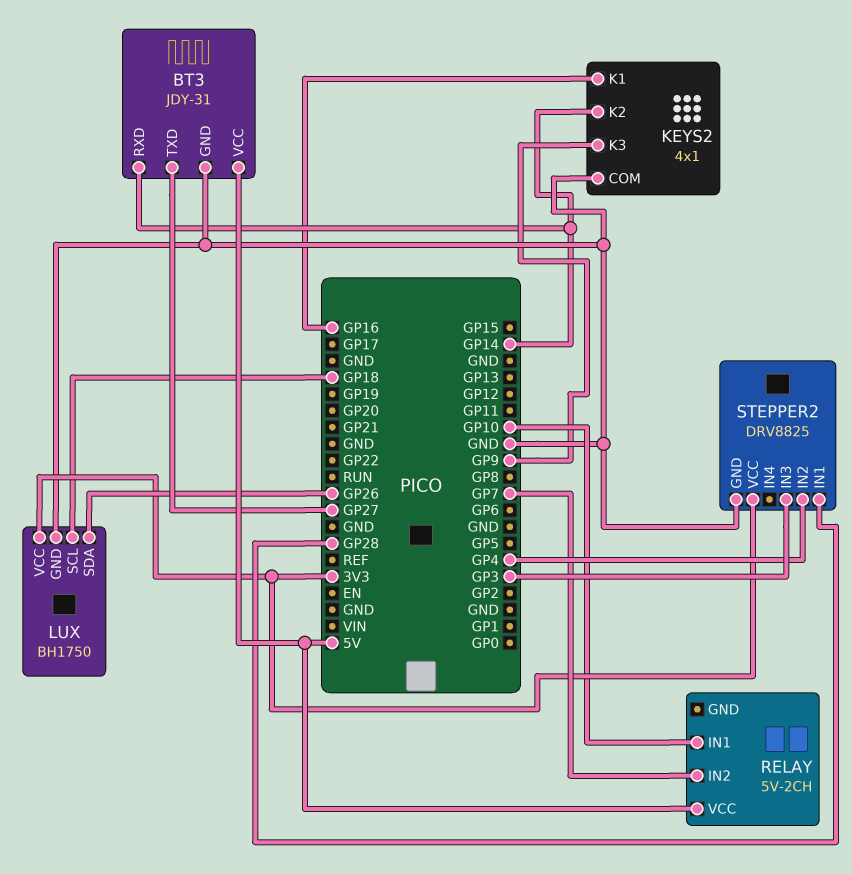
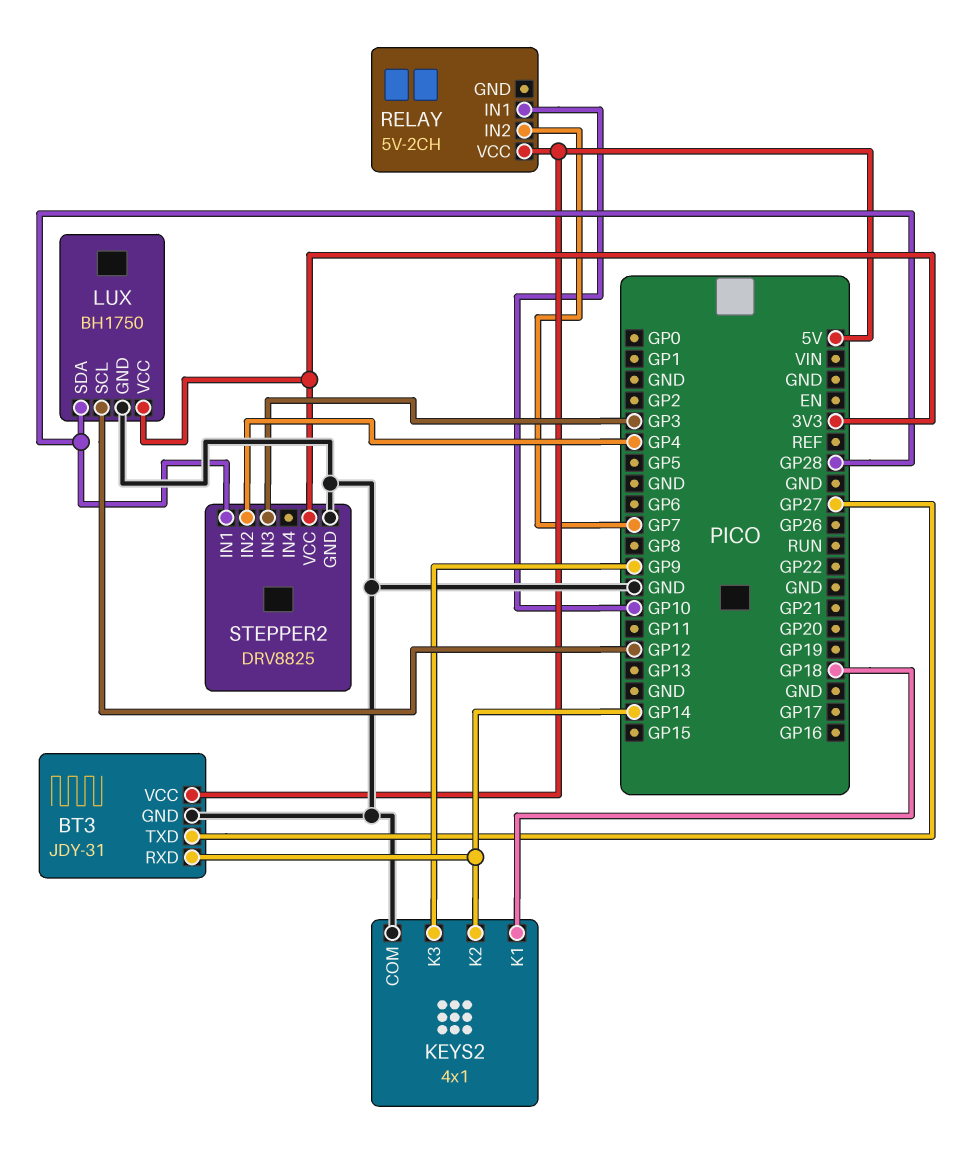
KEYS2 pin K1: GP16 -> GP18
LUX pin SCL: GP18 -> GP12
LUX pin SDA: GP26 -> GP28

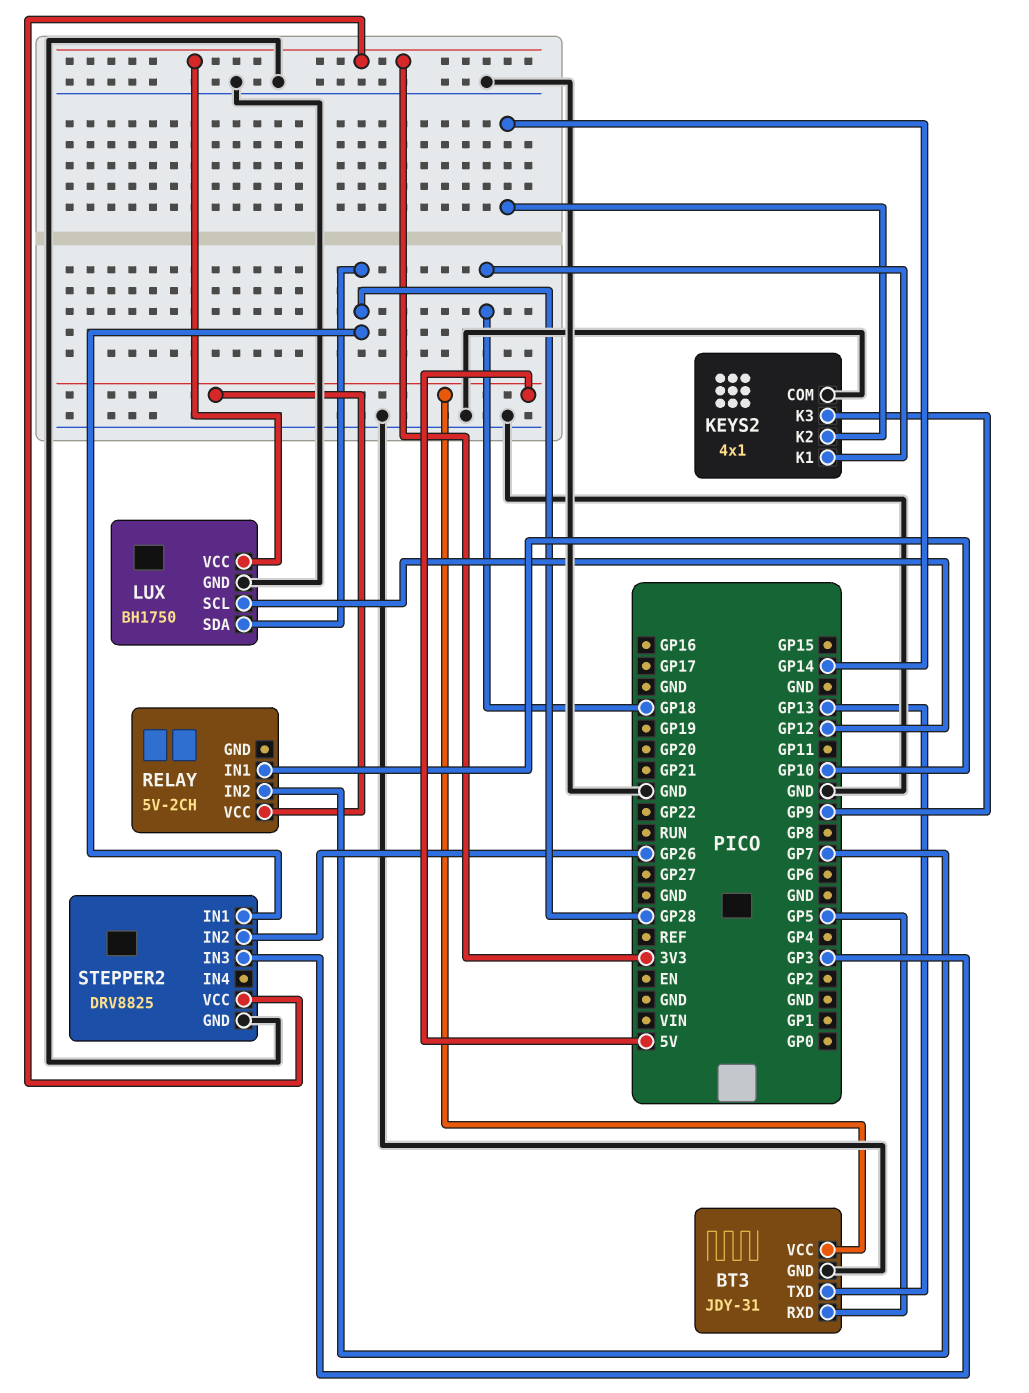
BT3 pin RXD: GP14 -> GP5
BT3 pin TXD: GP27 -> GP13
STEPPER2 pin IN2: GP4 -> GP26

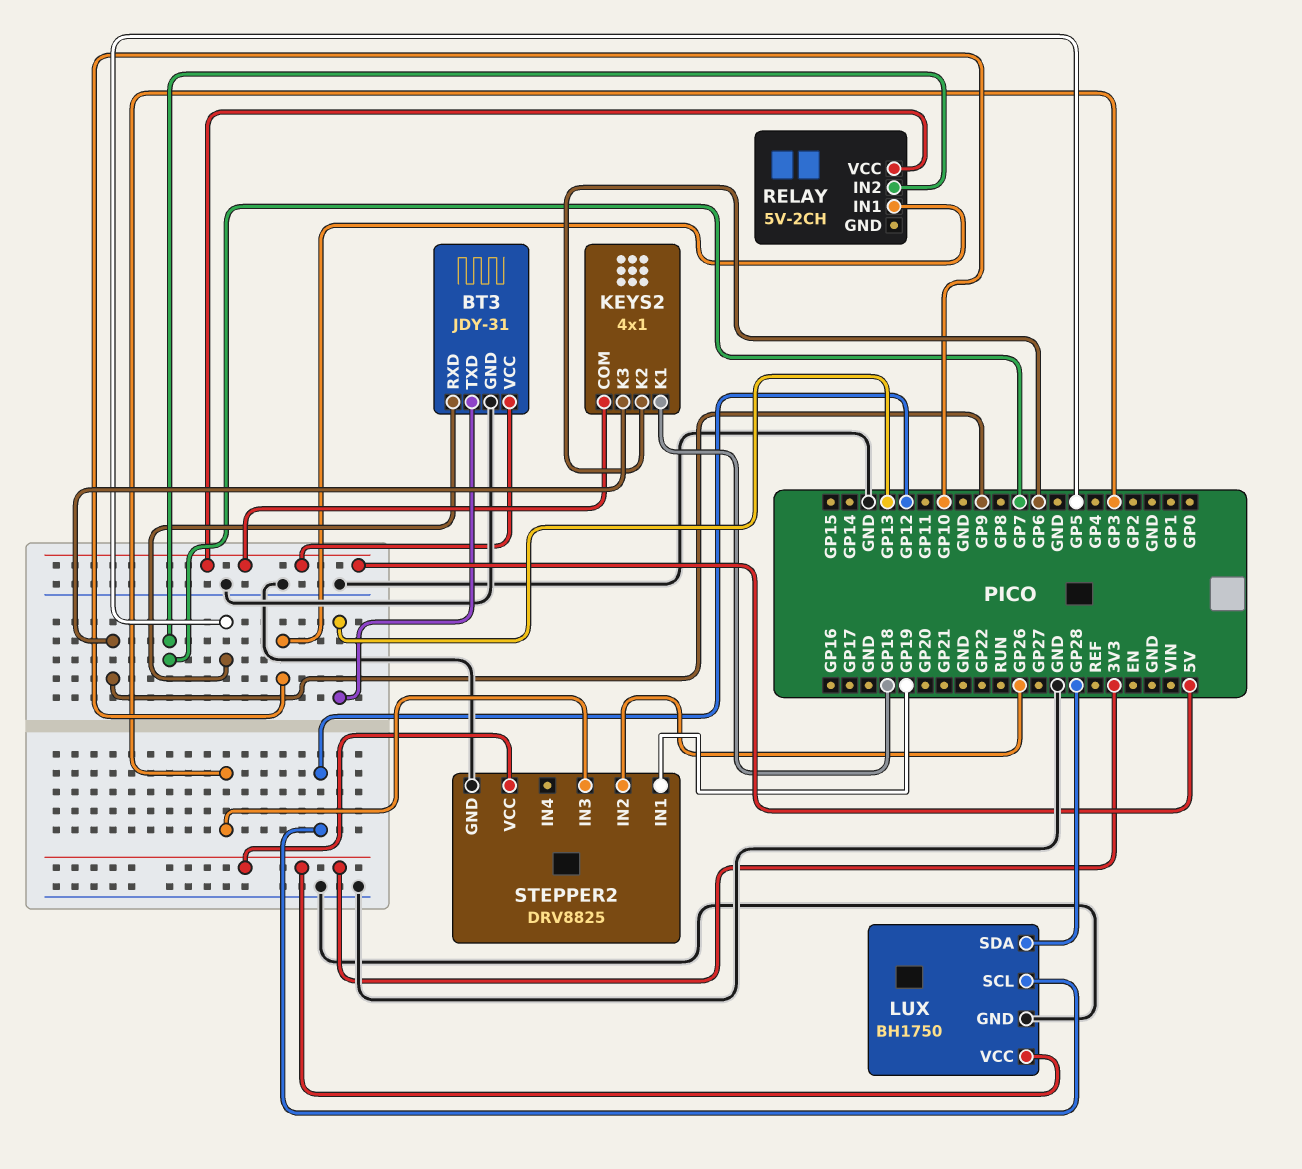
KEYS2 pin COM: GND -> 5V
KEYS2 pin K2: GP14 -> GP6
STEPPER2 pin IN1: GP28 -> GP19

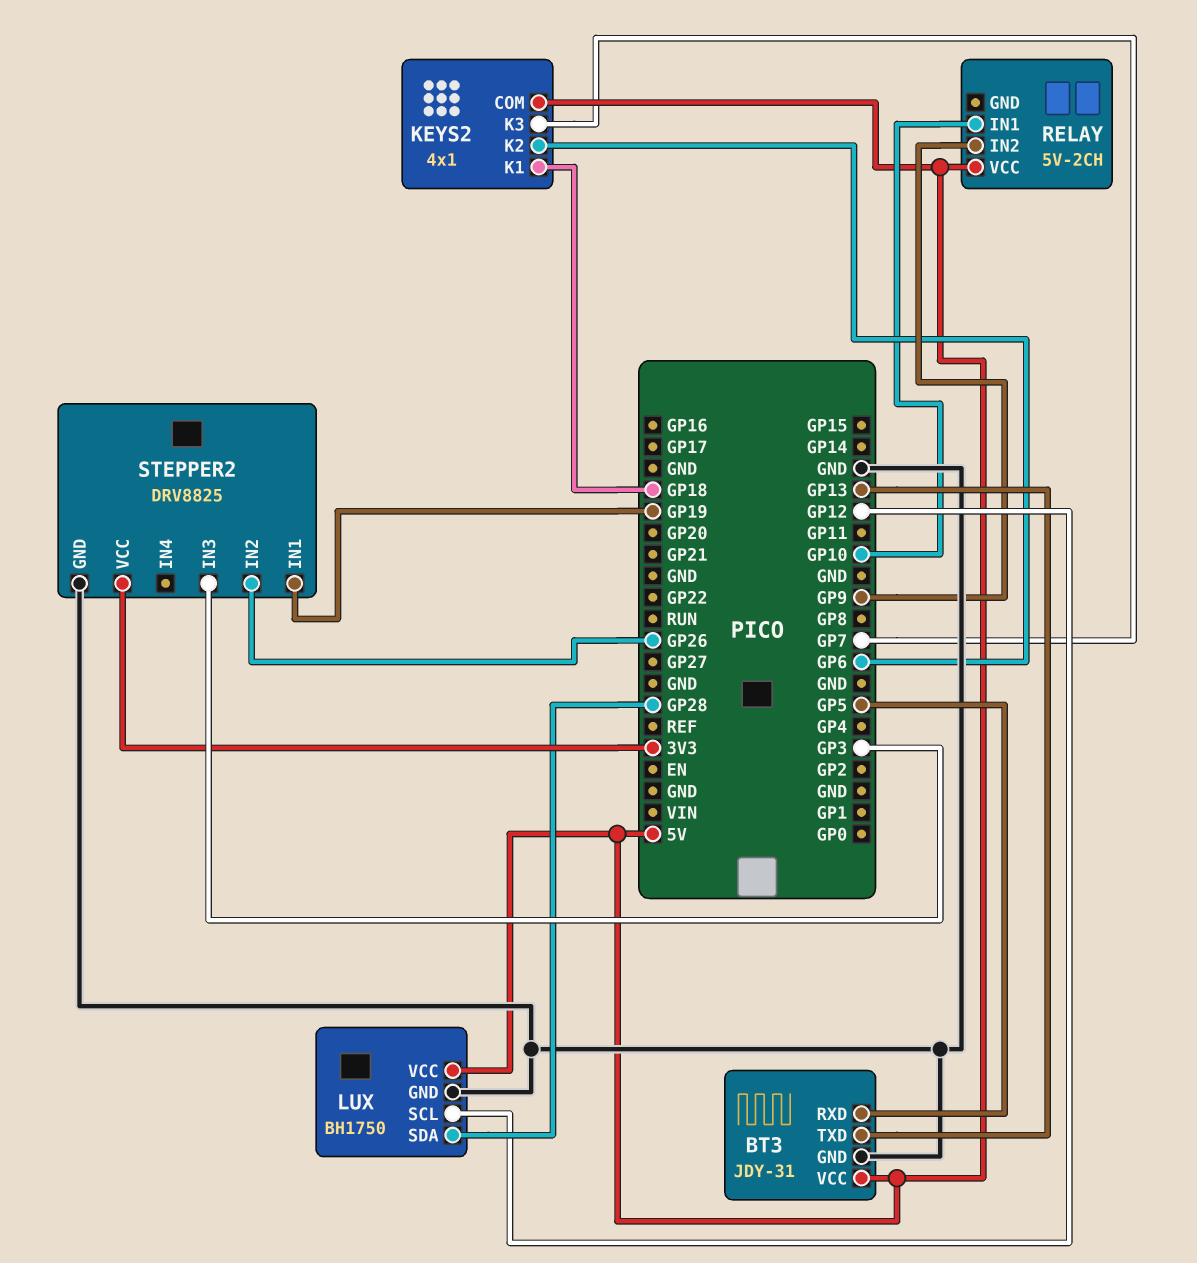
KEYS2 pin K3: GP9 -> GP7
LUX pin VCC: 3V3 -> 5V
RELAY pin IN2: GP7 -> GP9

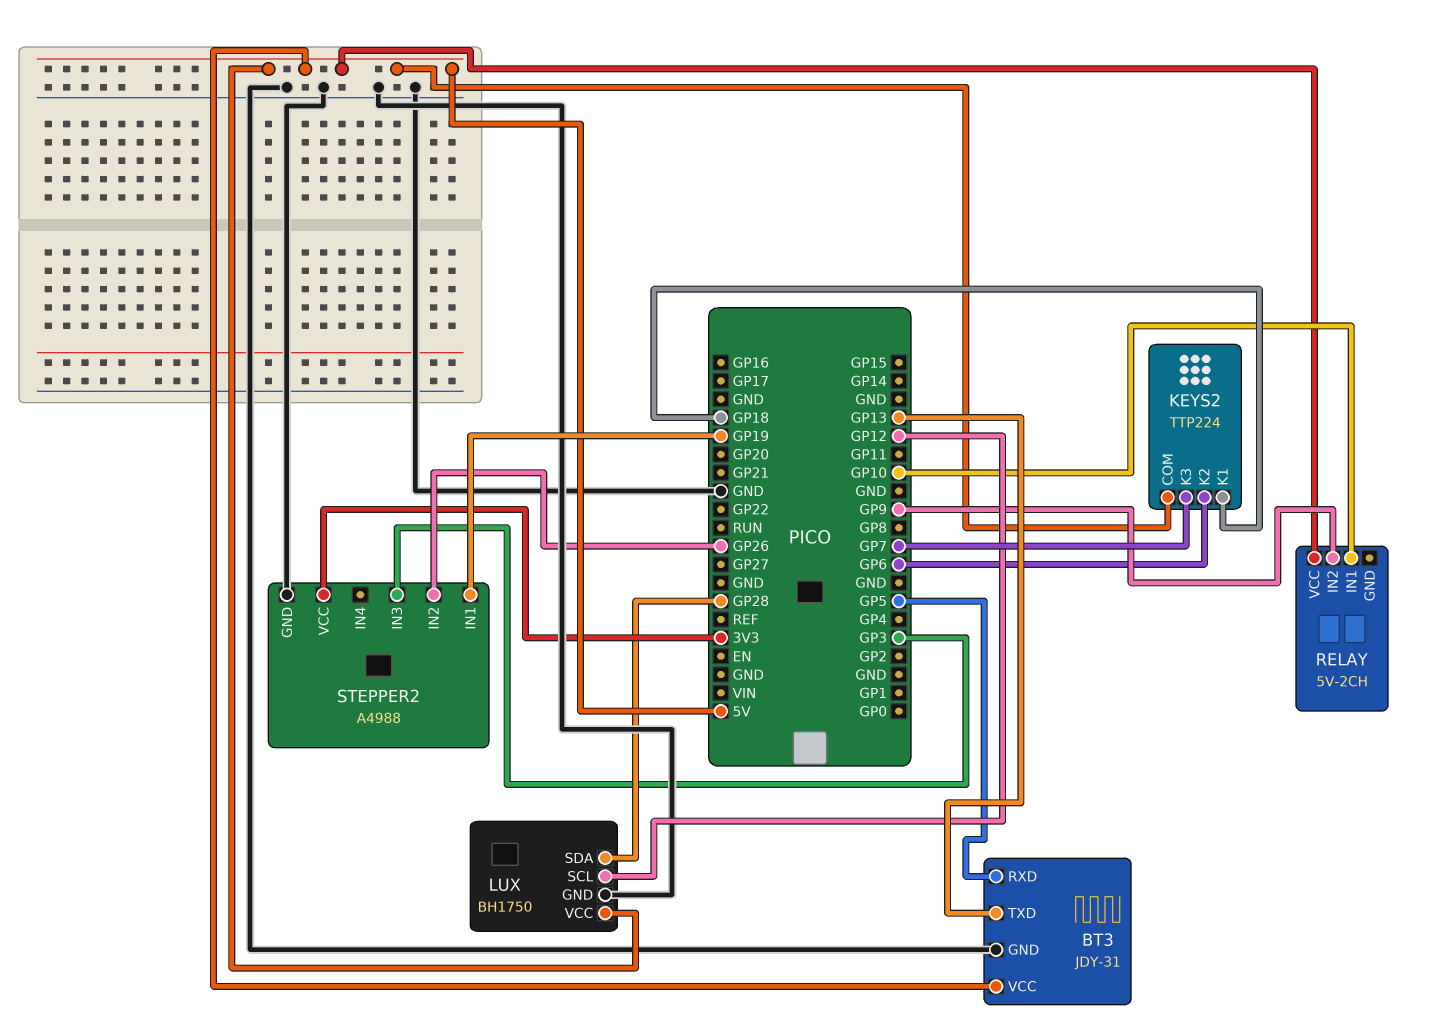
KEYS2: 4x1 -> TTP224
STEPPER2: DRV8825 -> A4988

